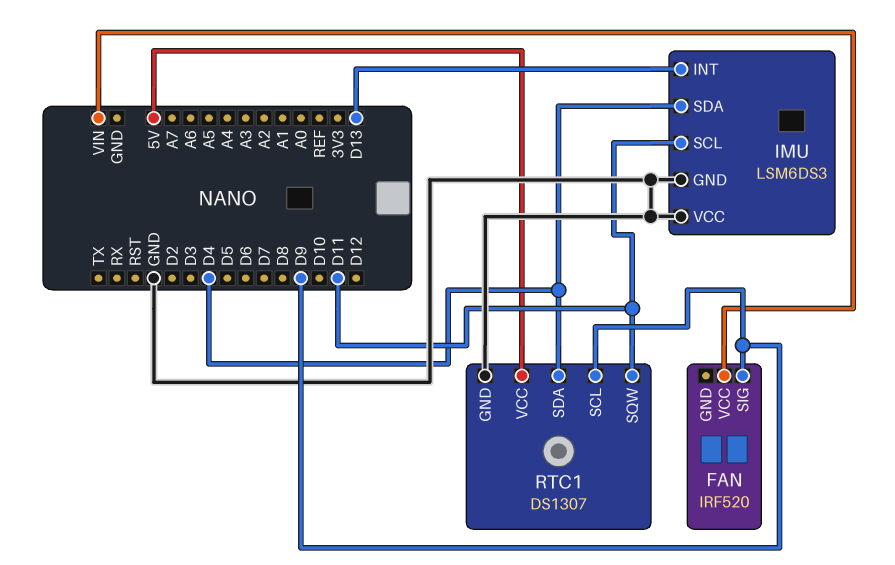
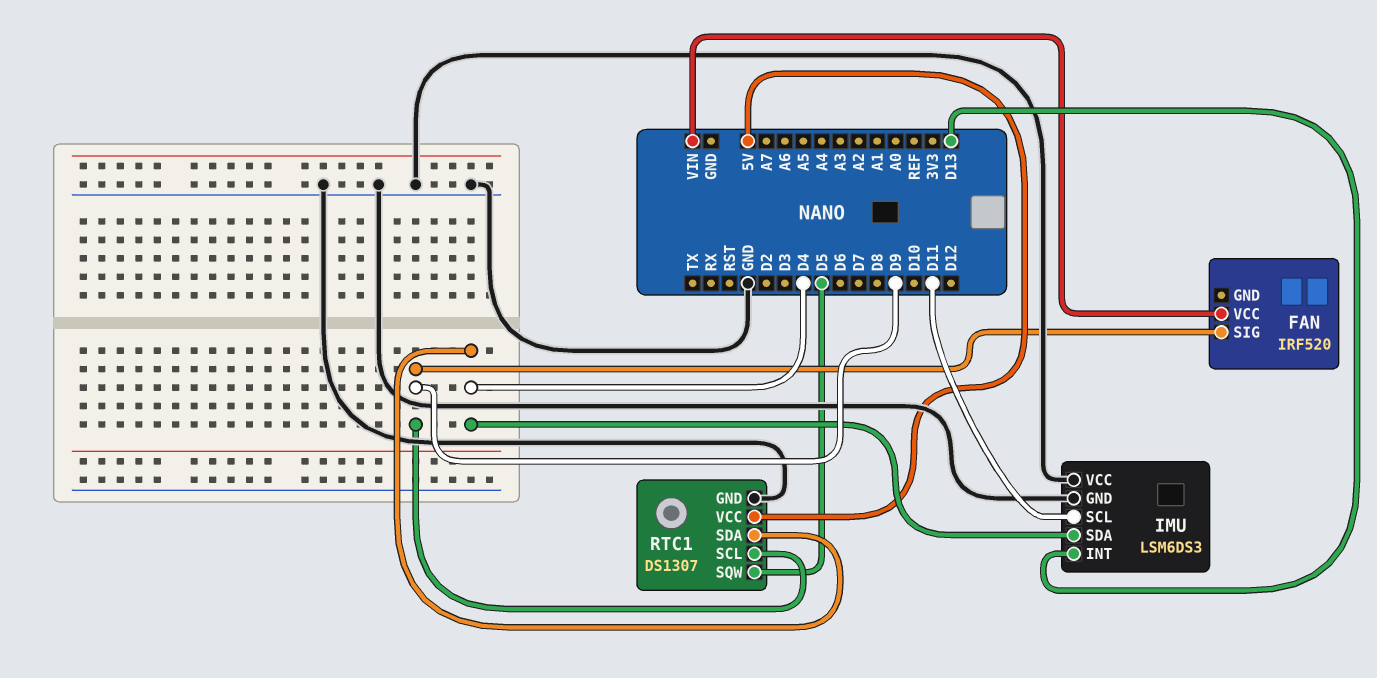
RTC1 pin SQW: D11 -> D5

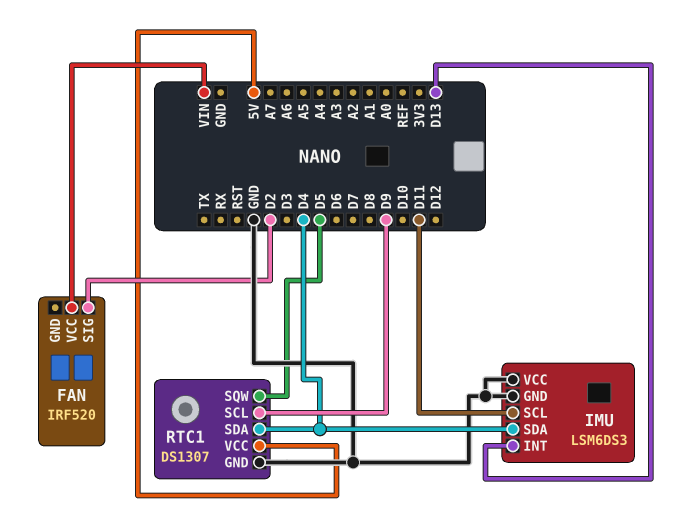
FAN pin SIG: D9 -> D2

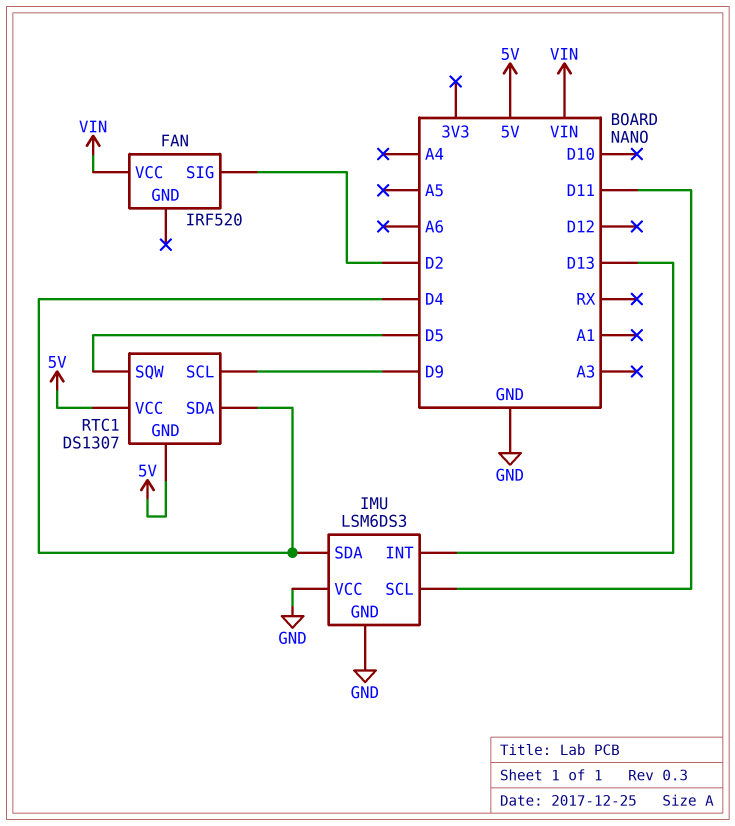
RTC1 pin GND: GND -> 5V

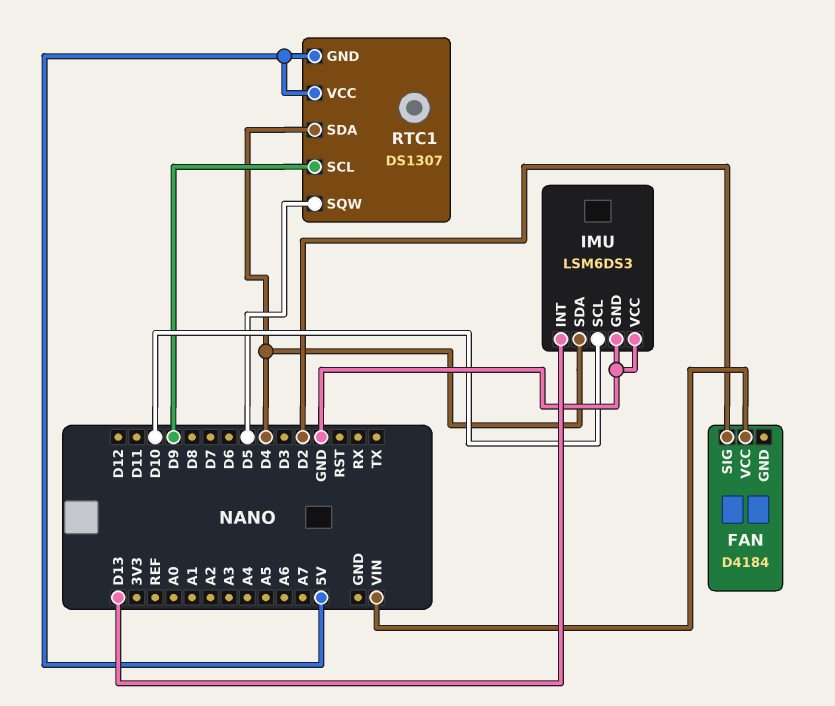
FAN: IRF520 -> D4184
IMU pin SCL: D11 -> D10

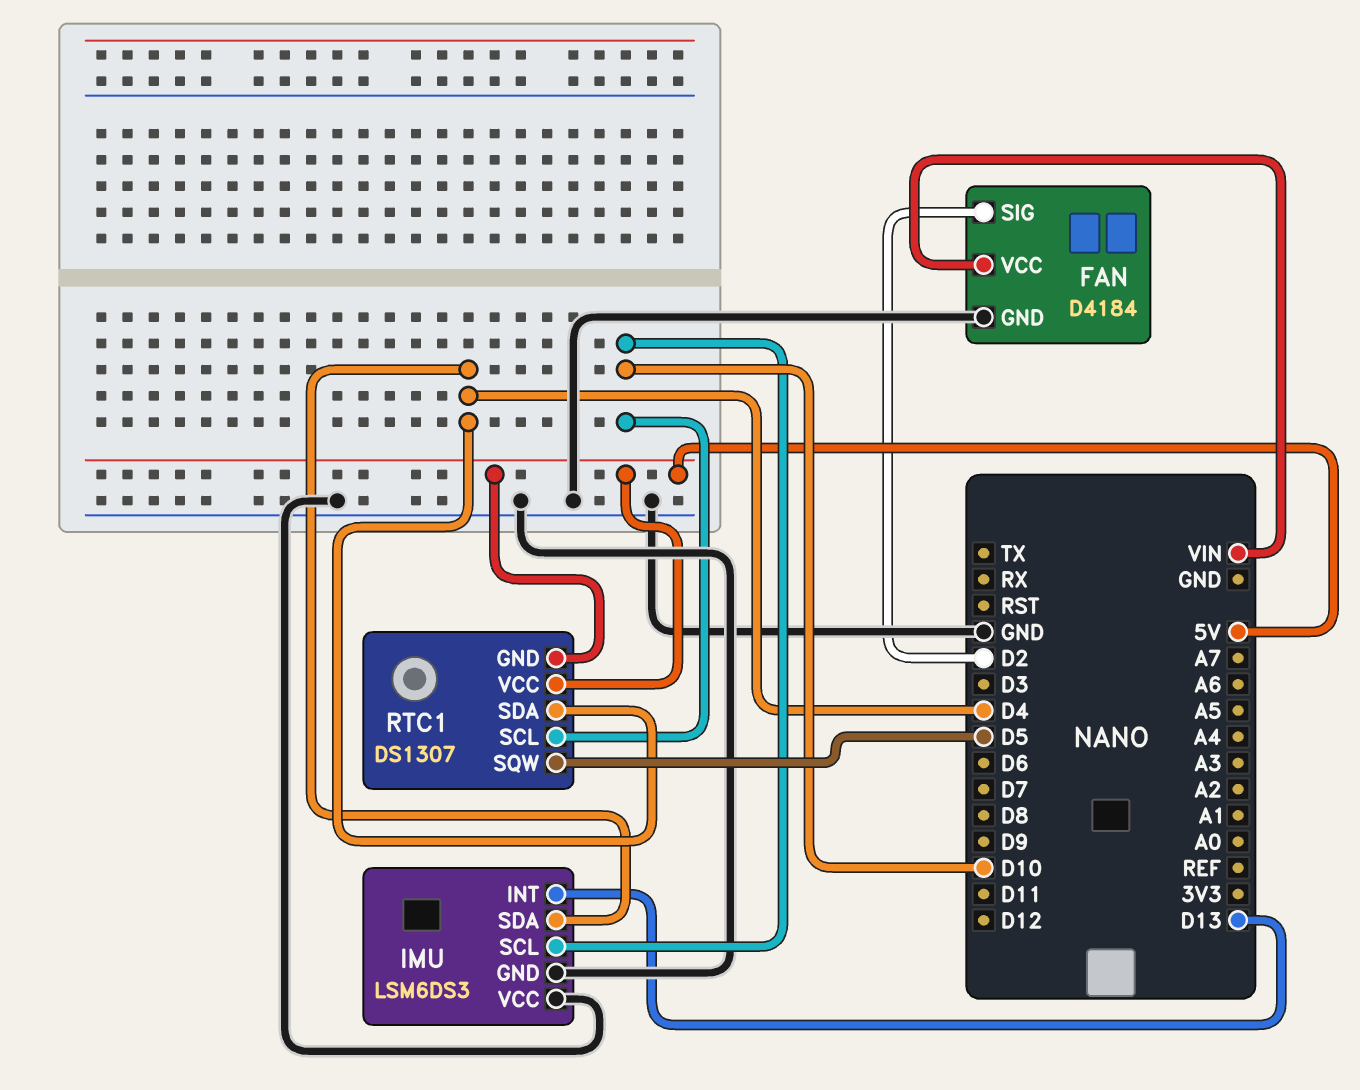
FAN pin GND: none -> GND
RTC1 pin SCL: D9 -> D10

